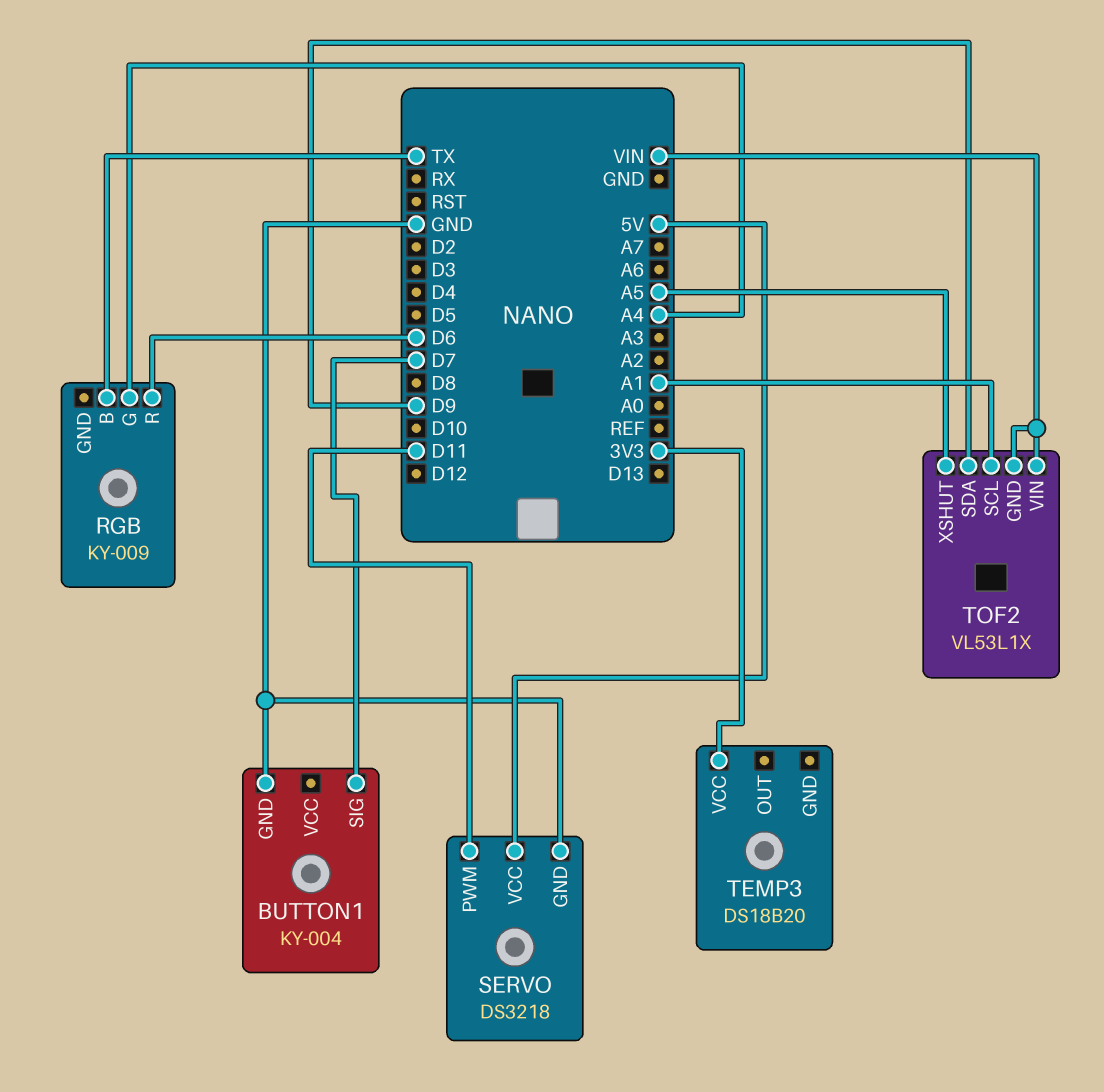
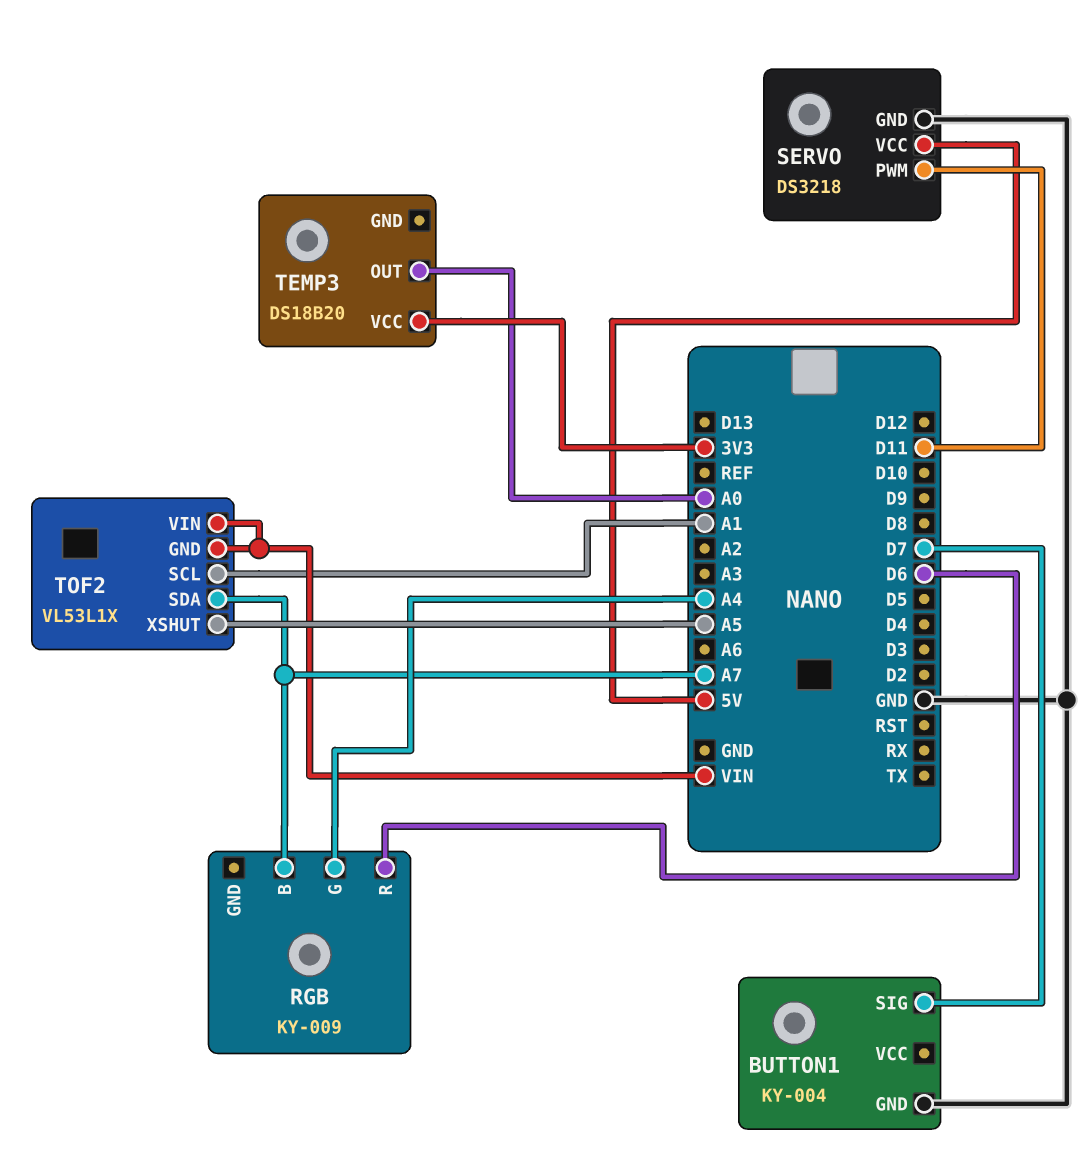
RGB pin B: TX -> A7
TEMP3 pin OUT: none -> A0
TOF2 pin SDA: D9 -> A7

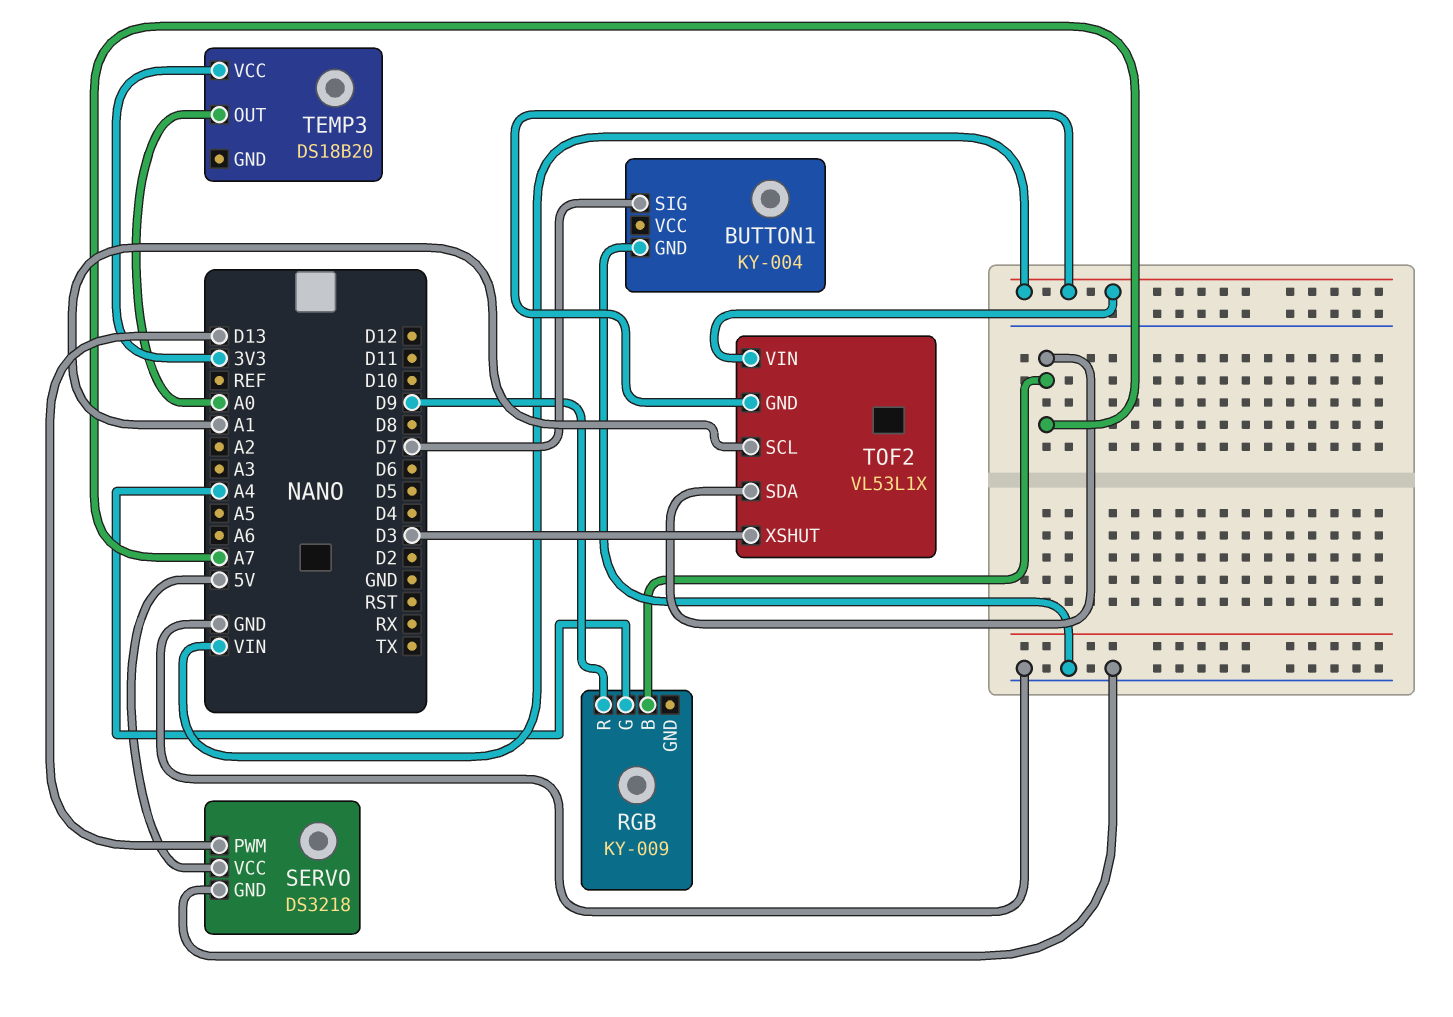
RGB pin R: D6 -> D9
SERVO pin PWM: D11 -> D13
TOF2 pin XSHUT: A5 -> D3

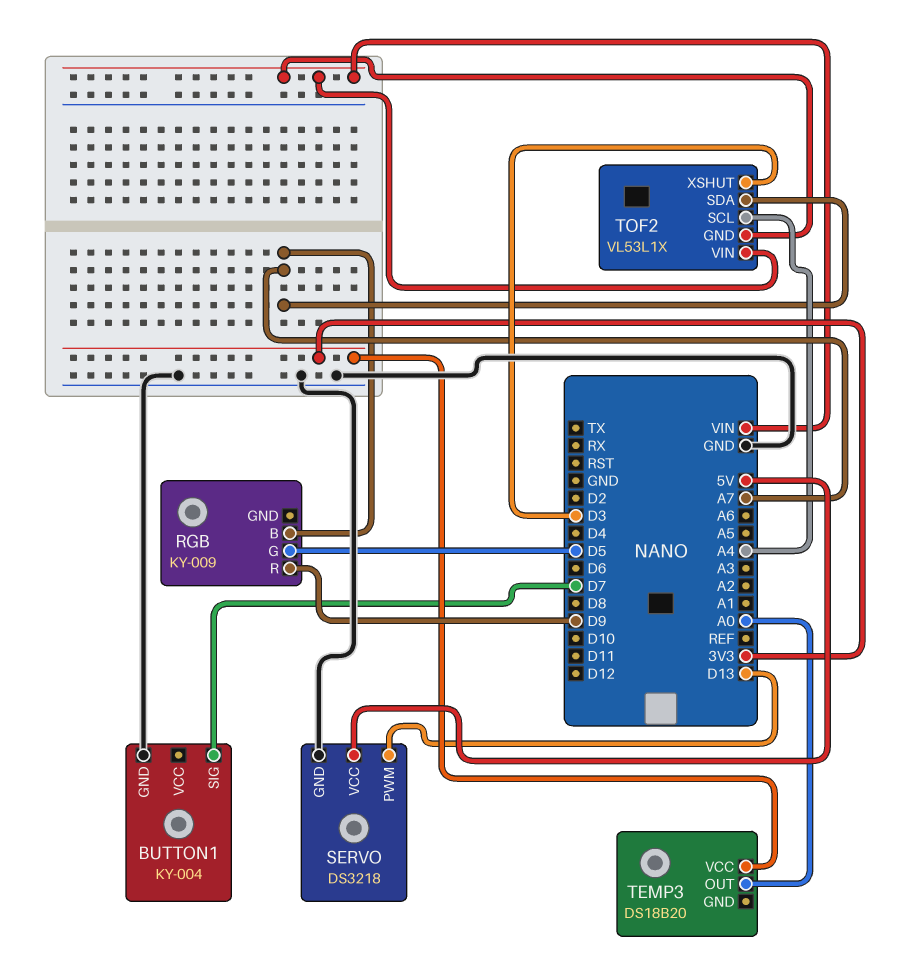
RGB pin G: A4 -> D5
TOF2 pin SCL: A1 -> A4

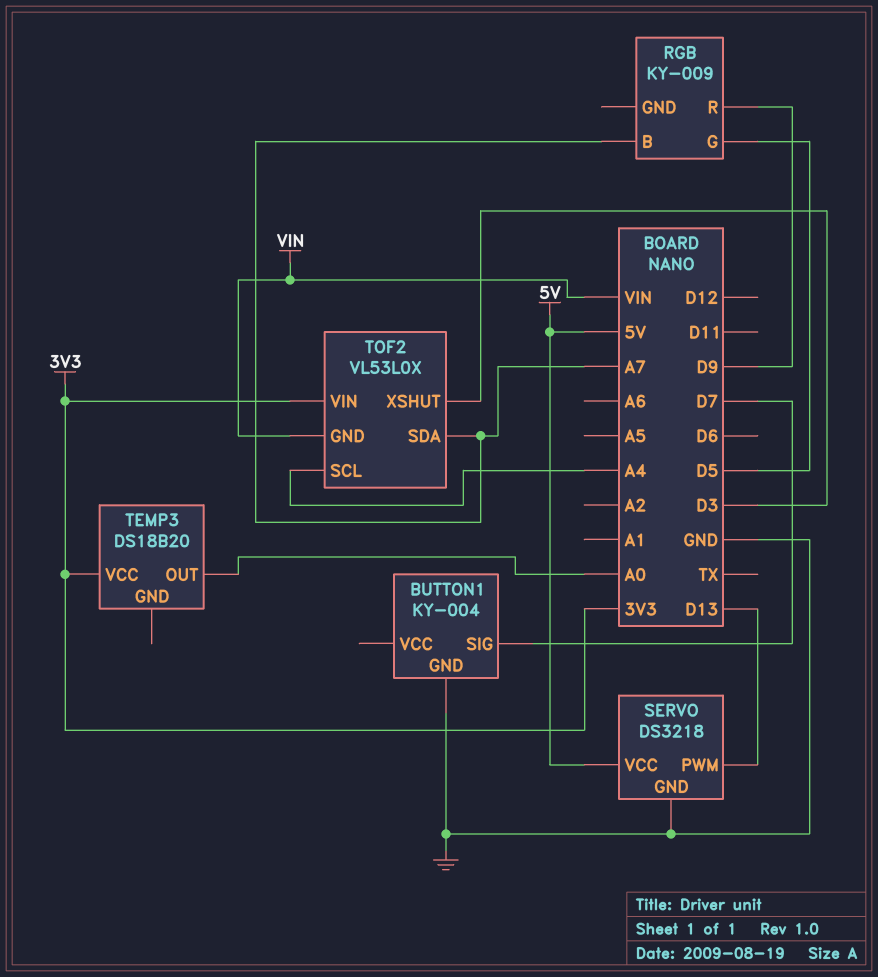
TOF2: VL53L1X -> VL53L0X
TOF2 pin VIN: VIN -> 3V3

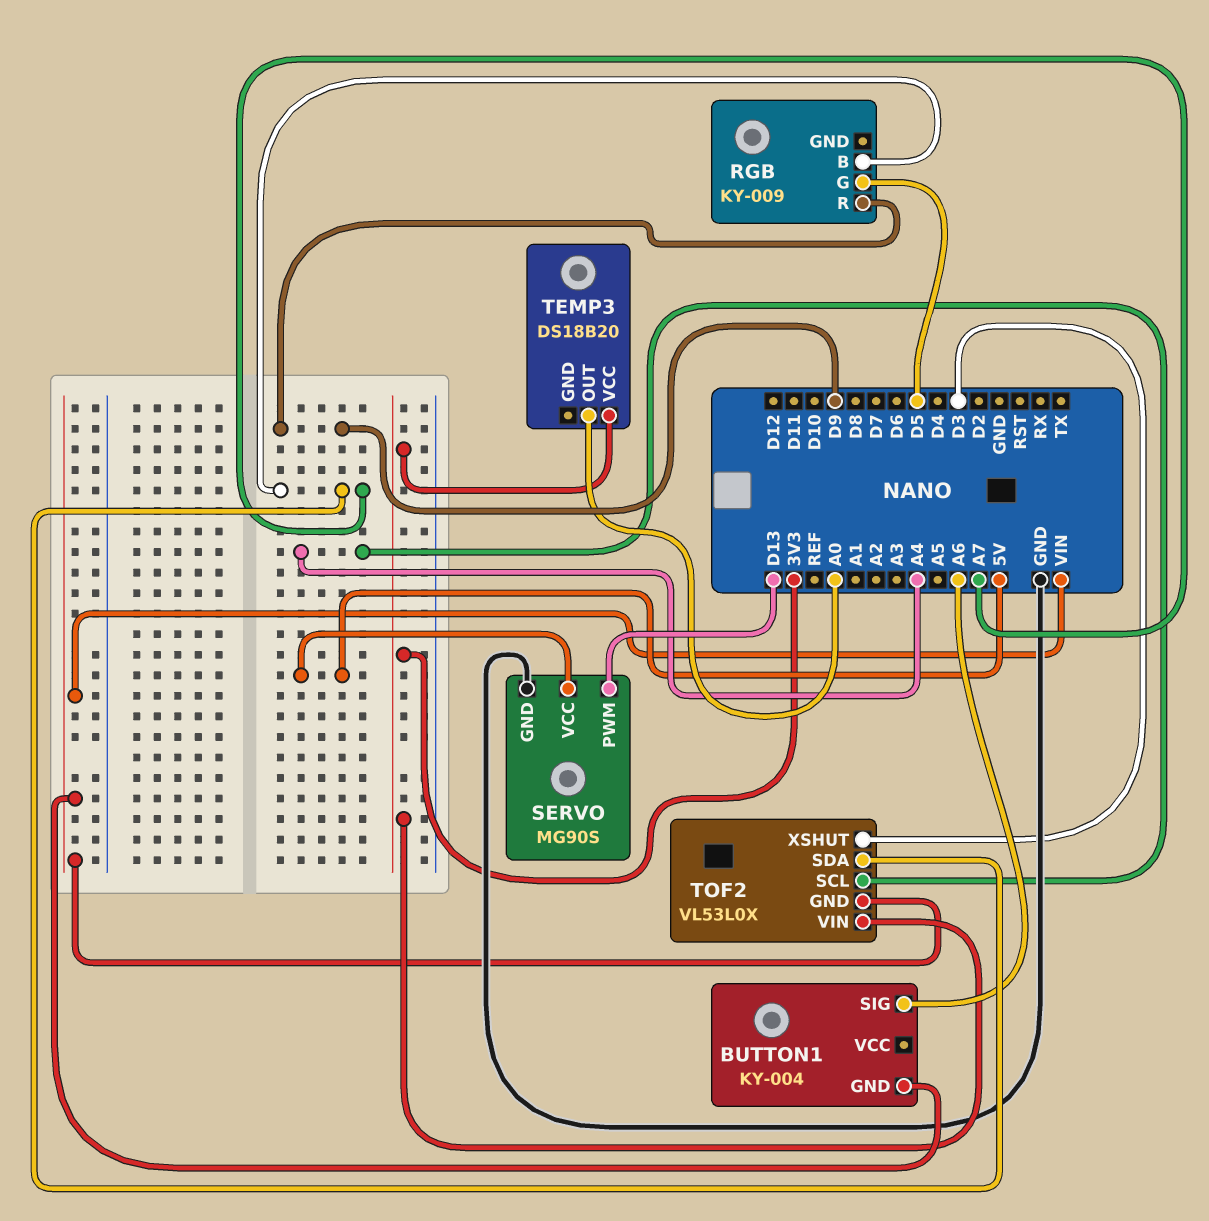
BUTTON1 pin GND: GND -> VIN
BUTTON1 pin SIG: D7 -> A6
SERVO: DS3218 -> MG90S

